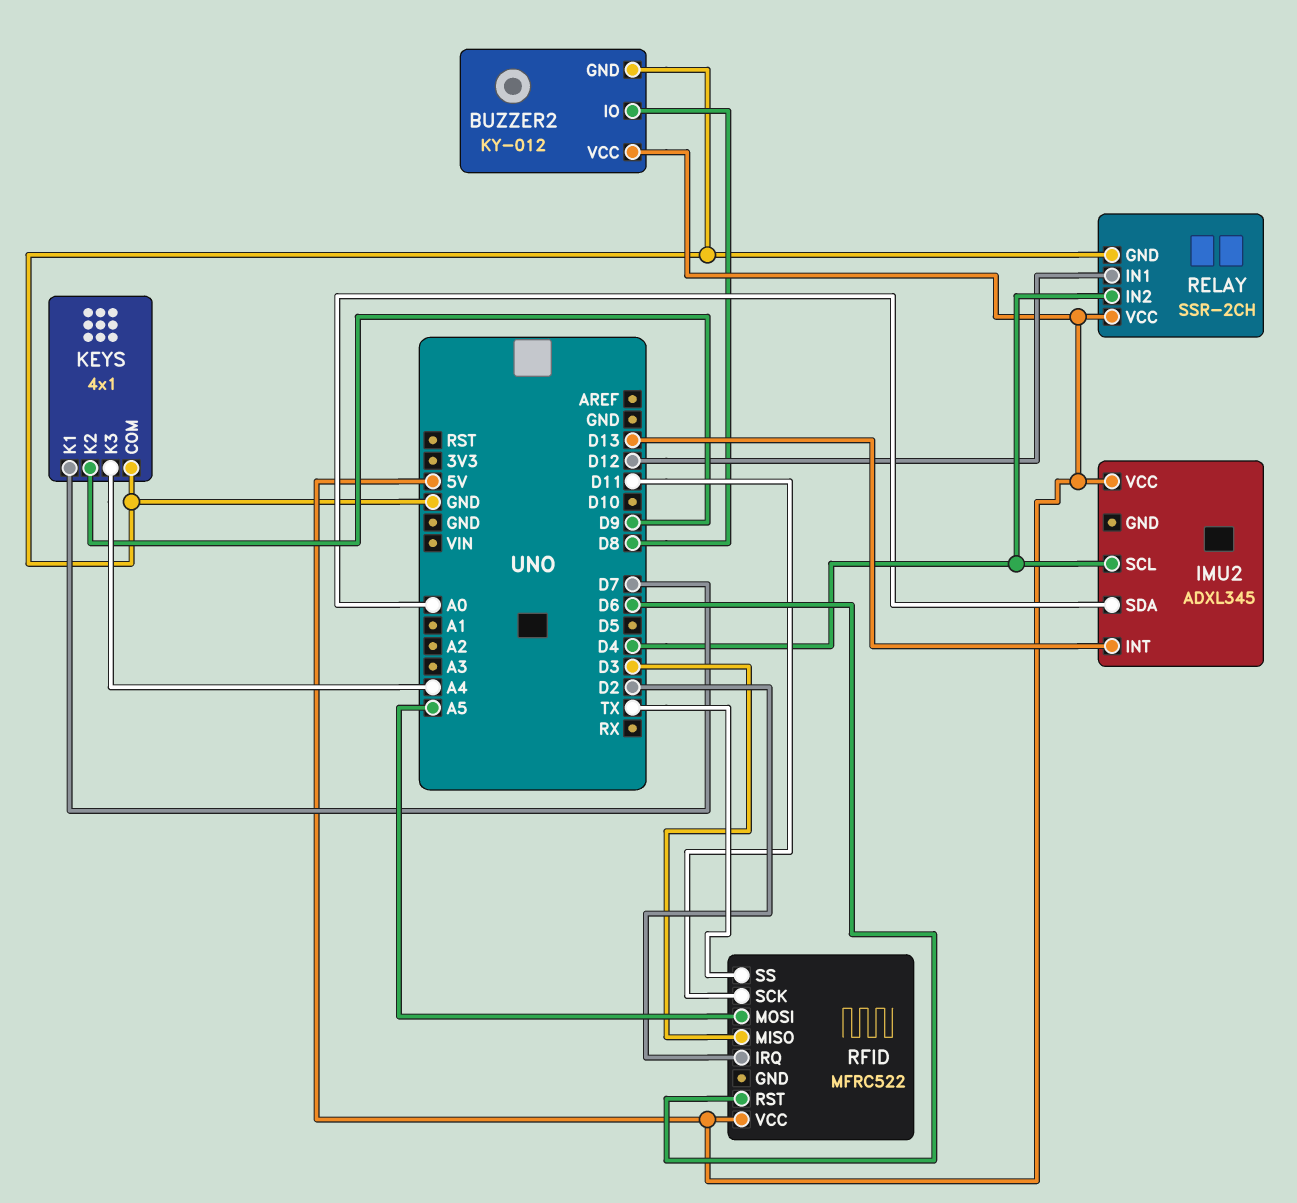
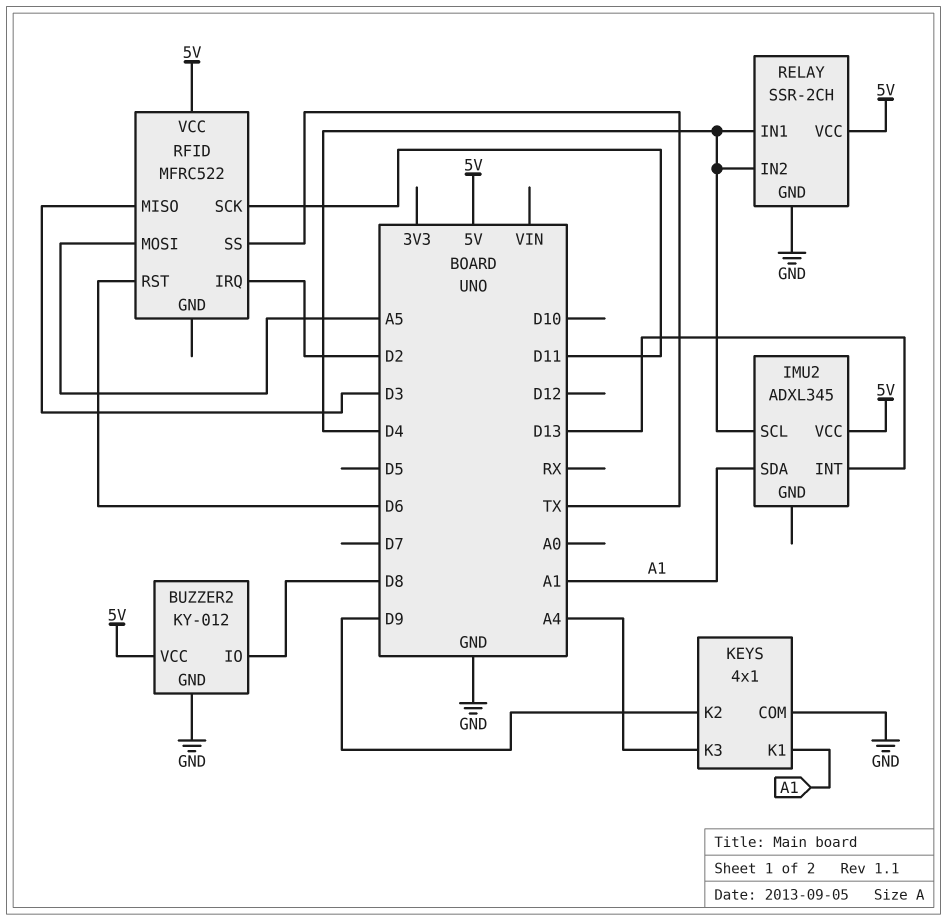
IMU2 pin SDA: A0 -> A1
KEYS pin K1: D7 -> A1
RELAY pin IN1: D12 -> D4

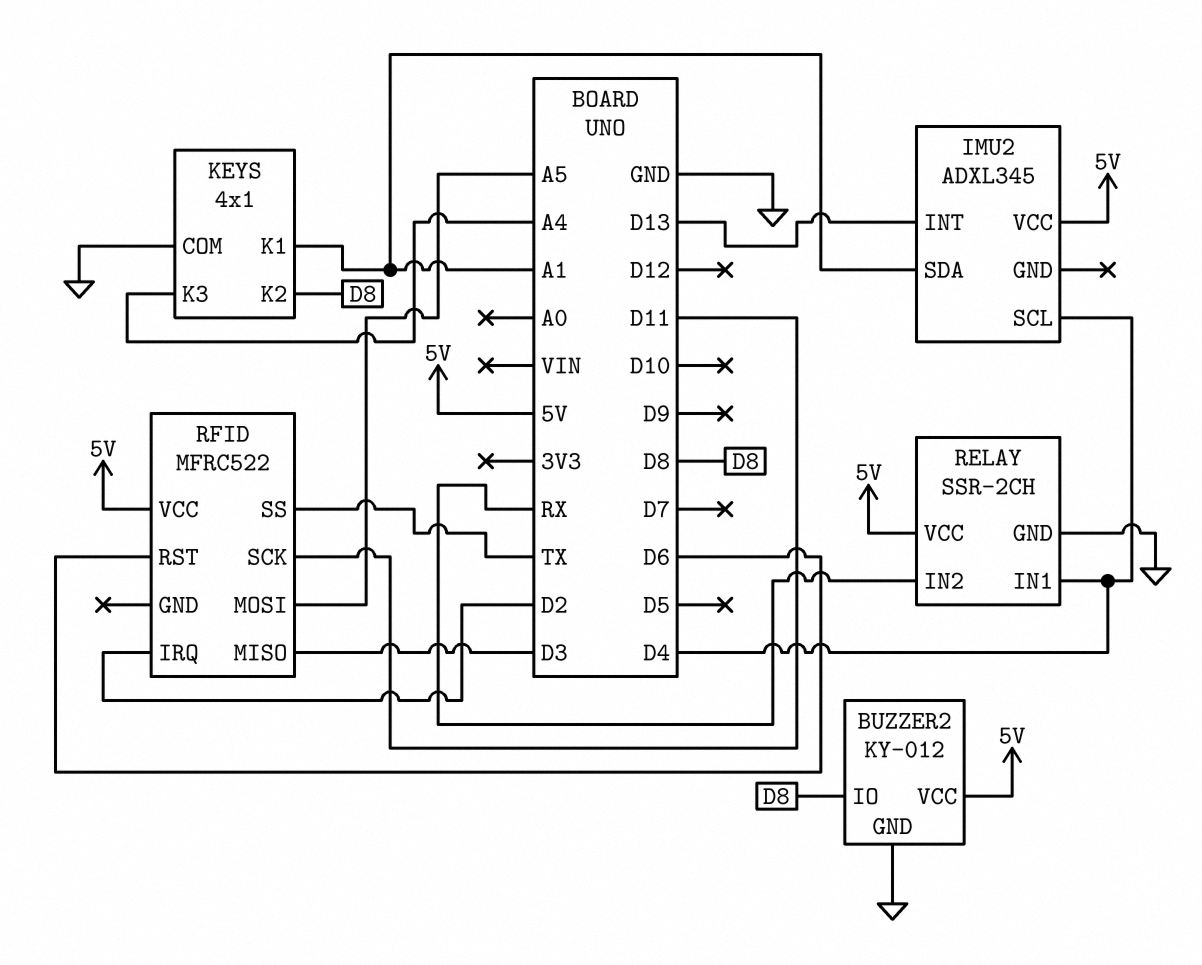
KEYS pin K2: D9 -> D8
RELAY pin IN2: D4 -> RX

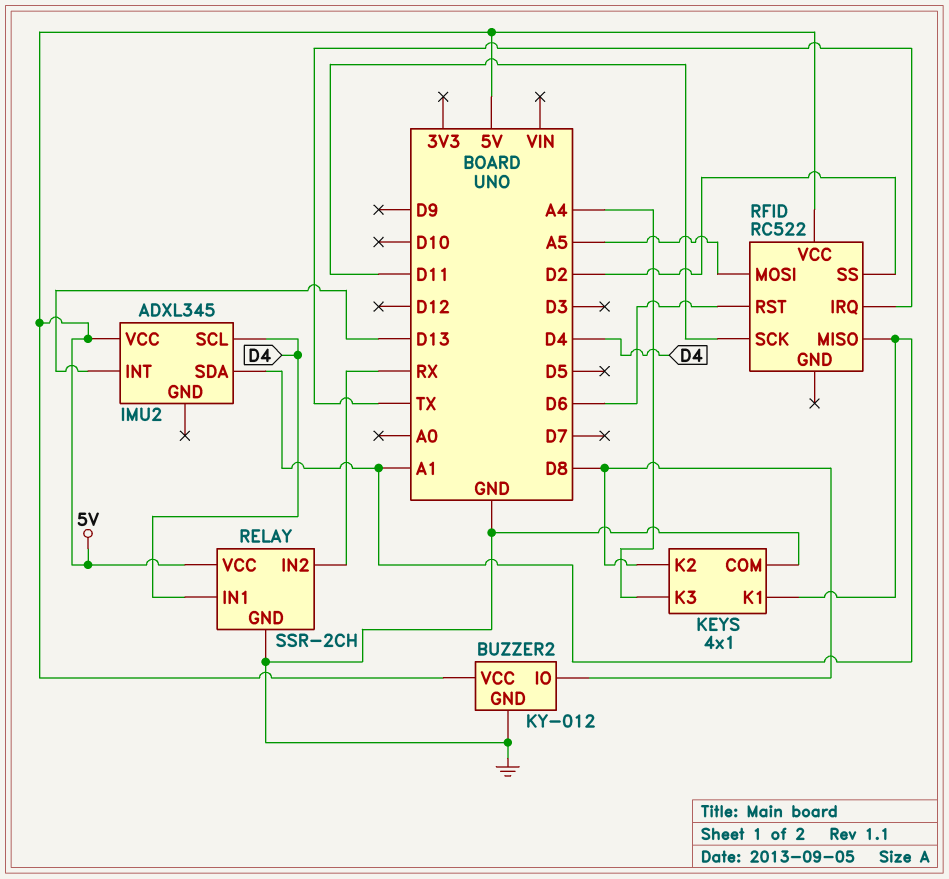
RFID: MFRC522 -> RC522
RFID pin IRQ: D2 -> TX
RFID pin MISO: D3 -> A1
RFID pin SS: TX -> D2

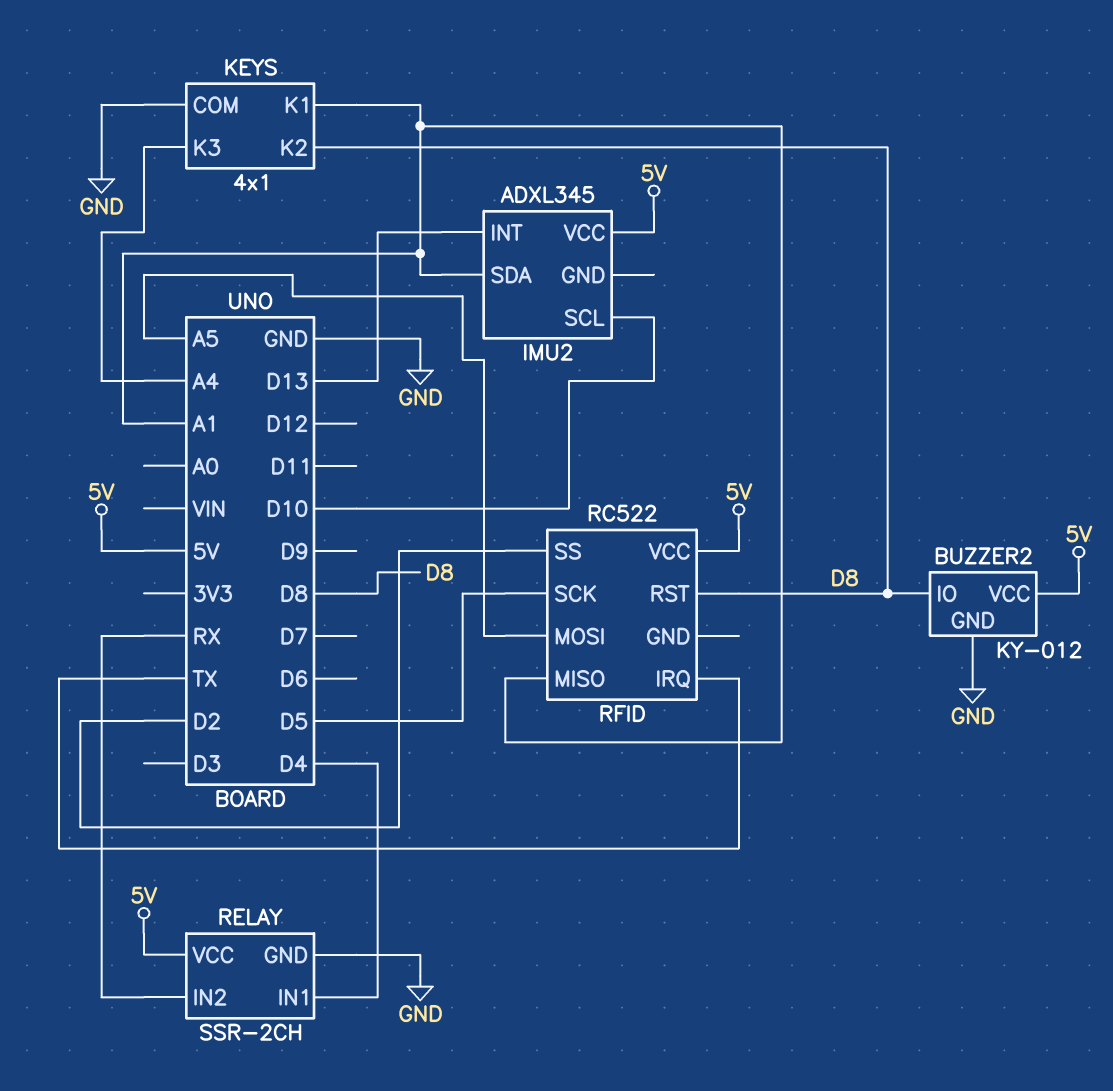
IMU2 pin SCL: D4 -> D10
RFID pin RST: D6 -> D8
RFID pin SCK: D11 -> D5

